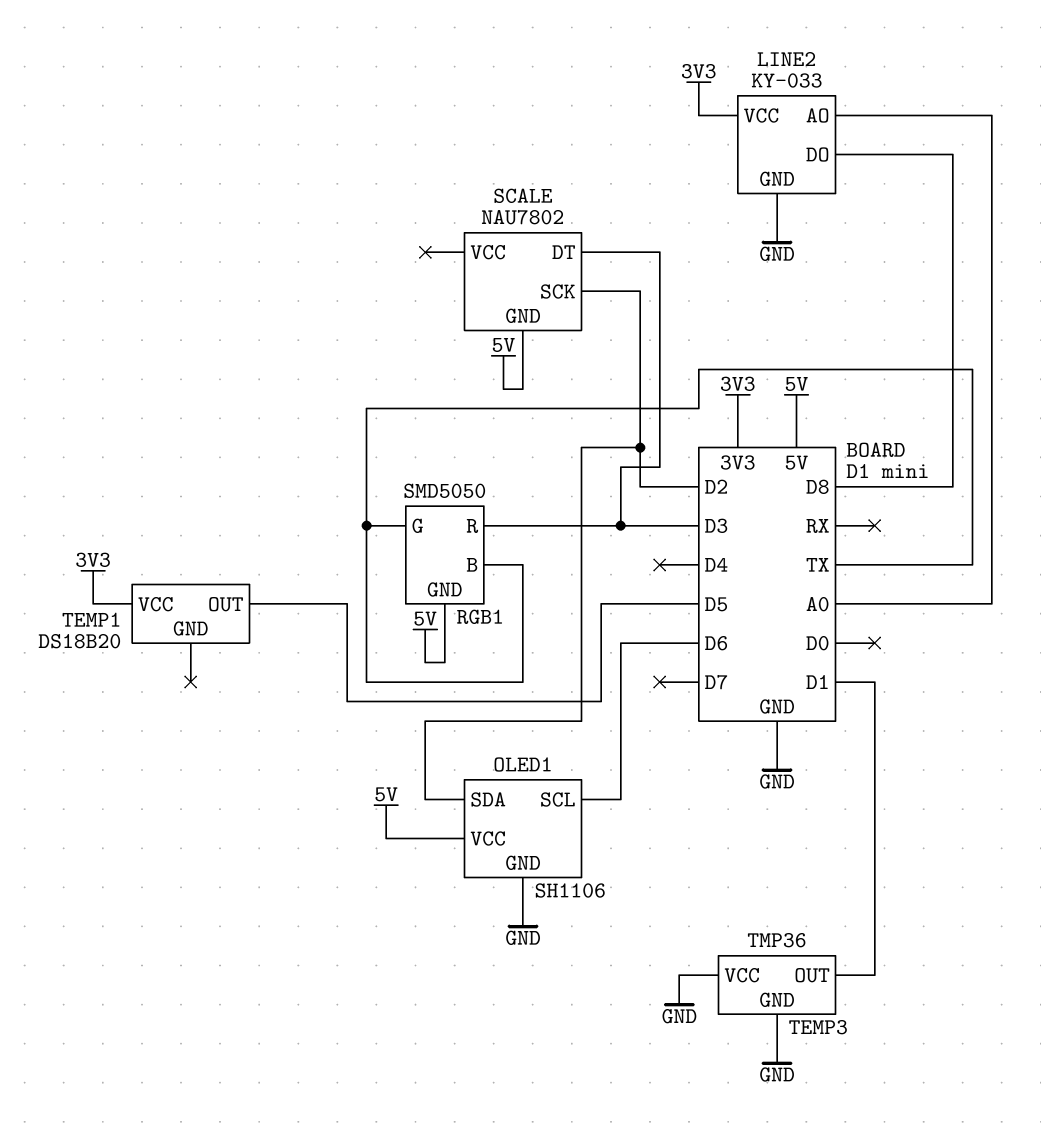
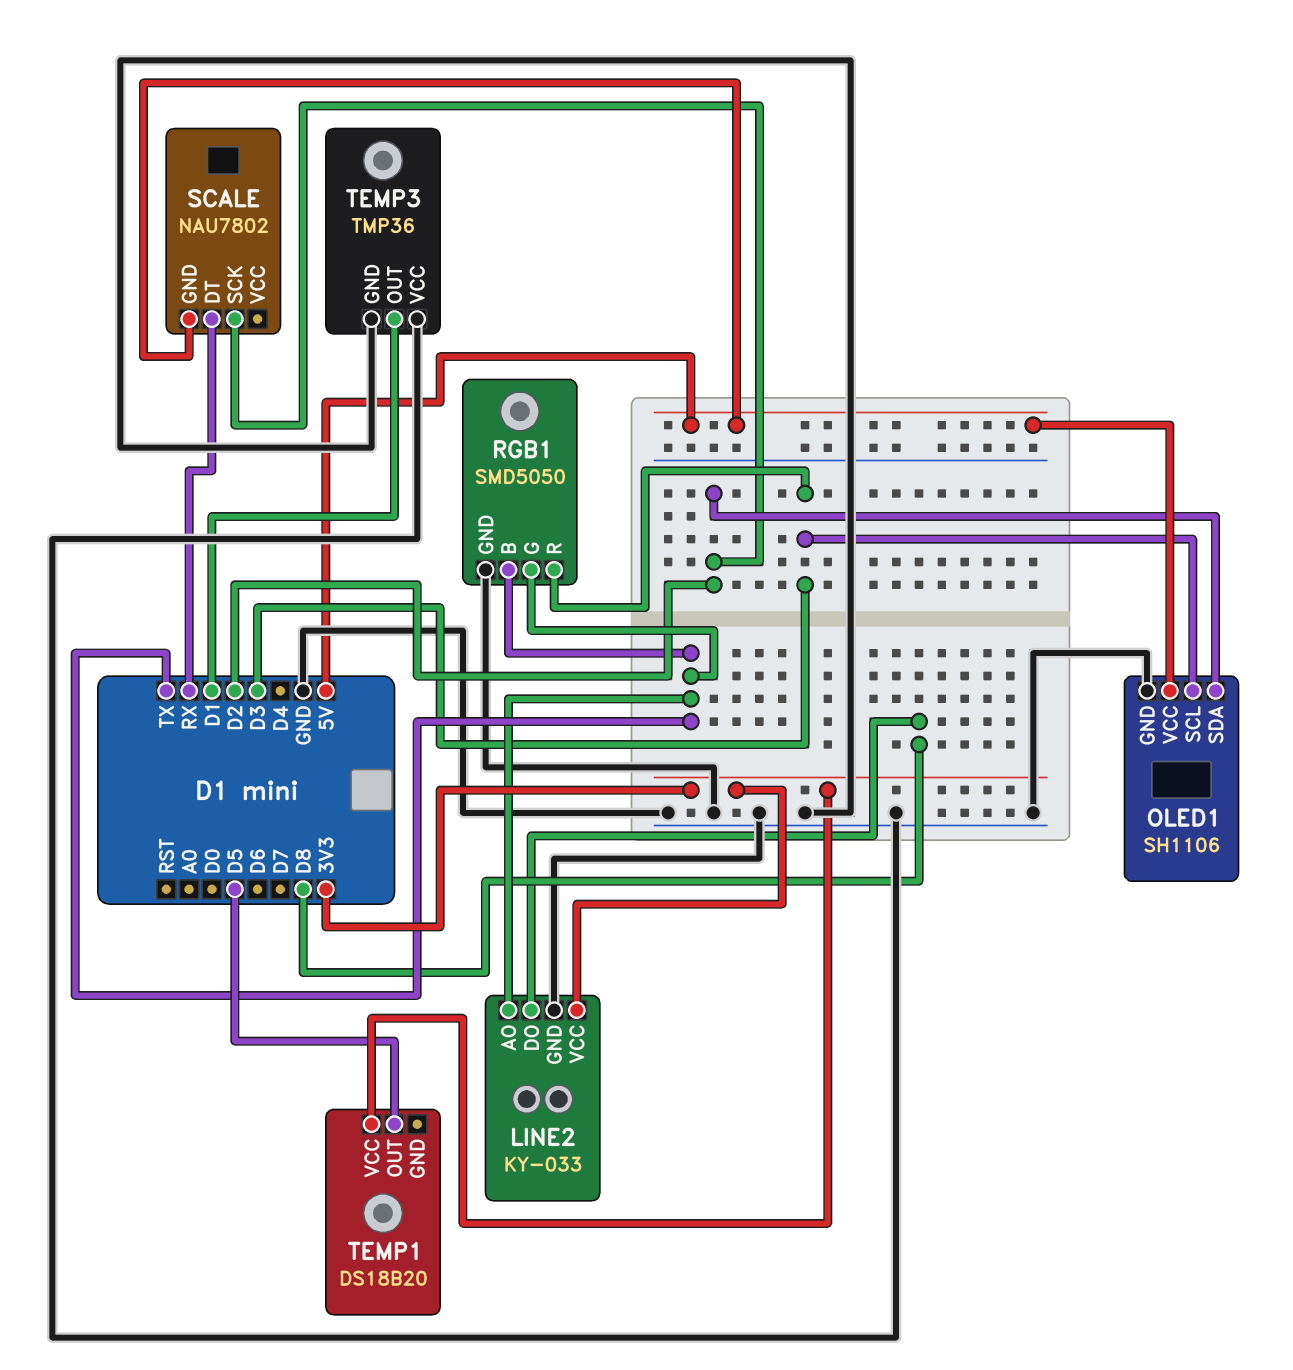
LINE2 pin AO: A0 -> TX
OLED1 pin SCL: D6 -> D3
RGB1 pin GND: 5V -> GND
SCALE pin DT: D3 -> RX

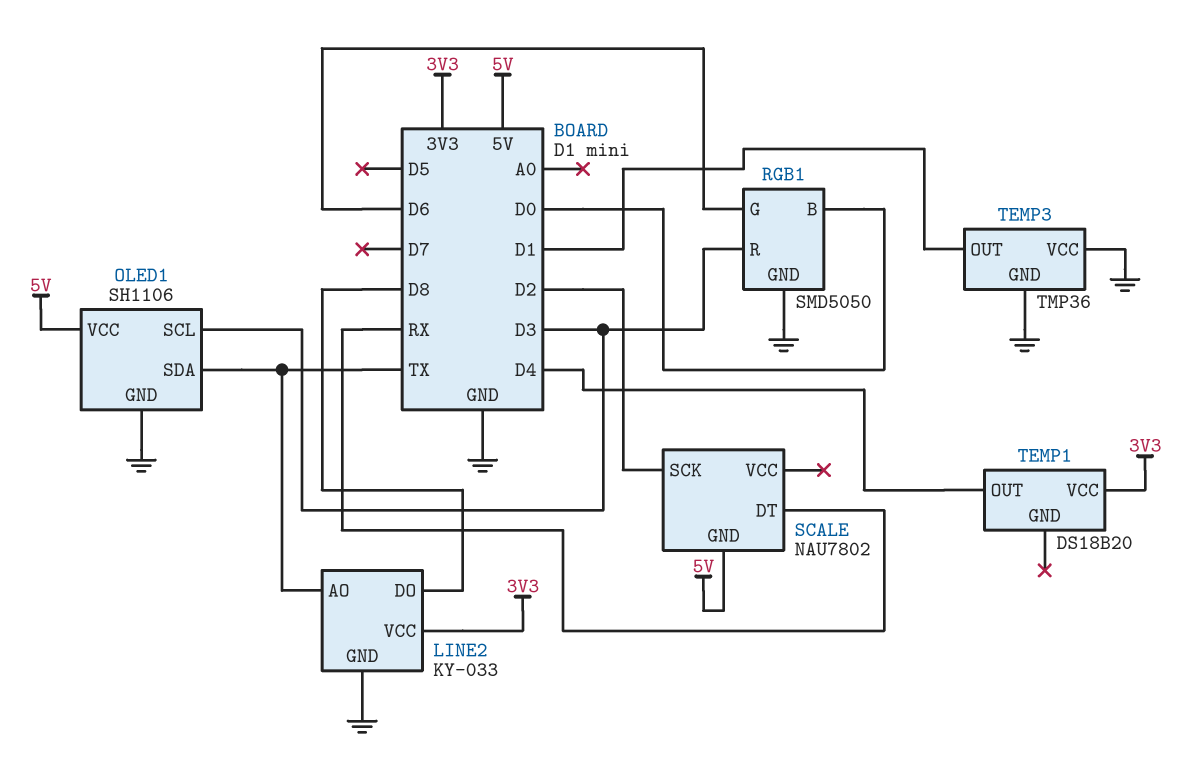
OLED1 pin SDA: D2 -> TX
RGB1 pin B: TX -> D0
RGB1 pin G: TX -> D6
TEMP1 pin OUT: D5 -> D4

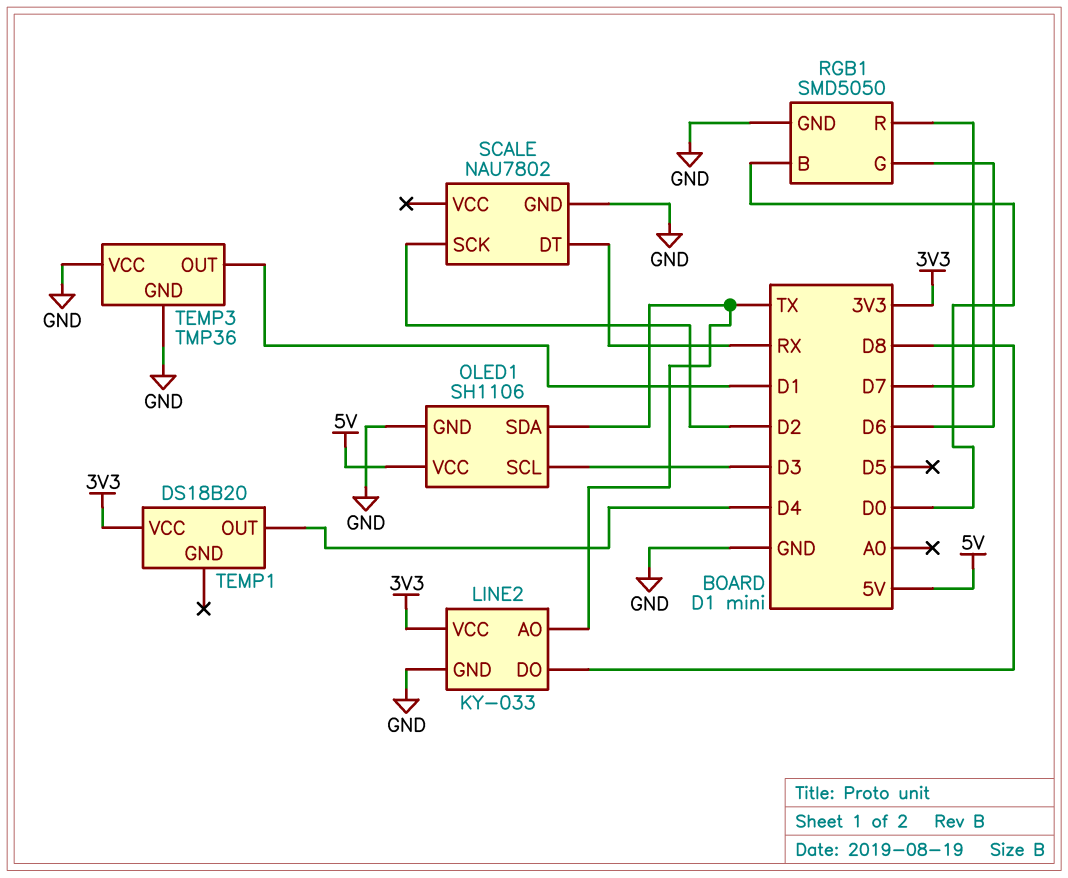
RGB1 pin R: D3 -> D7
SCALE pin GND: 5V -> GND

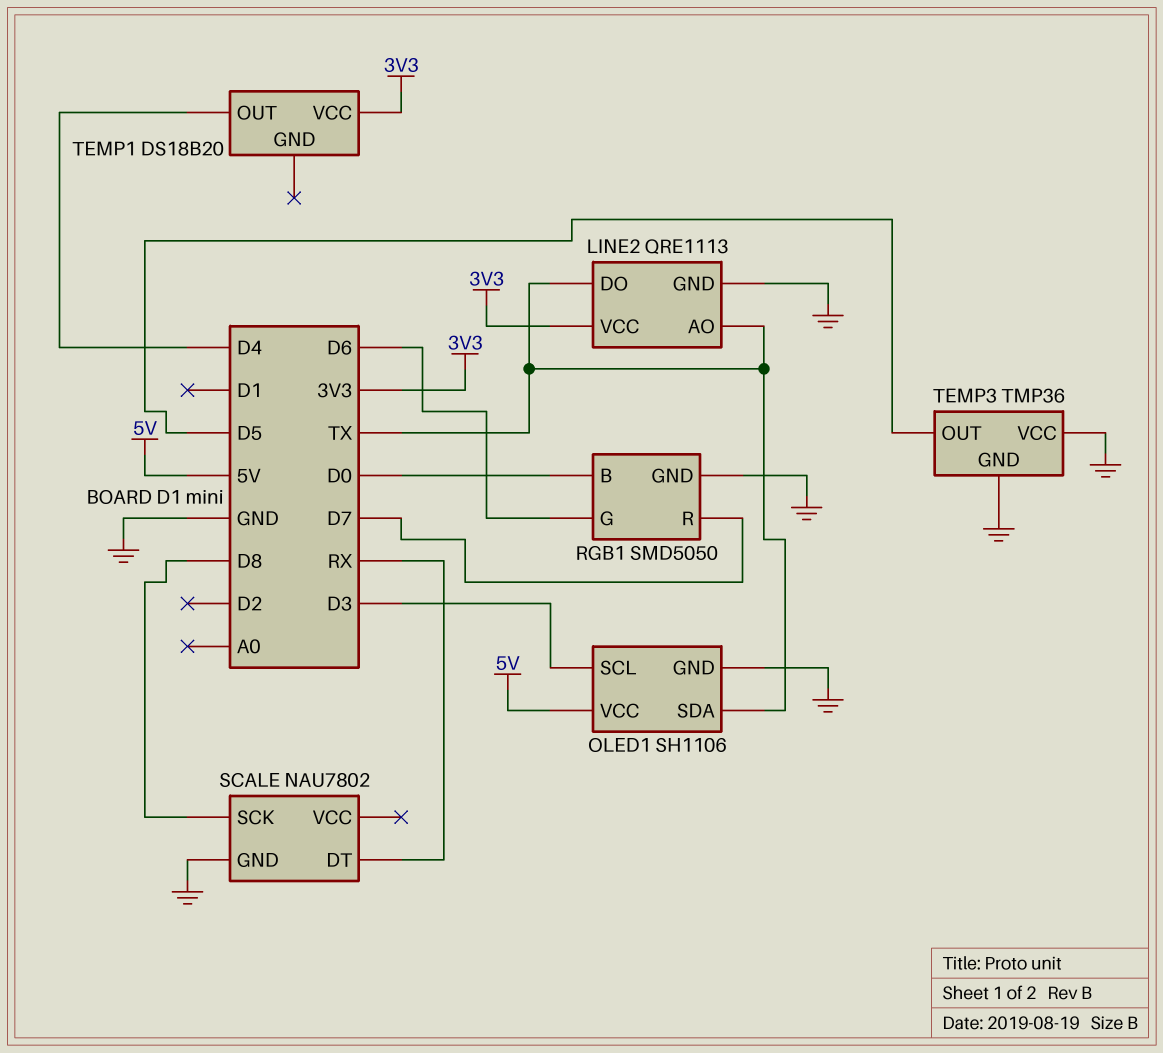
LINE2: KY-033 -> QRE1113
LINE2 pin DO: D8 -> TX
SCALE pin SCK: D2 -> D8
TEMP3 pin OUT: D1 -> D5

